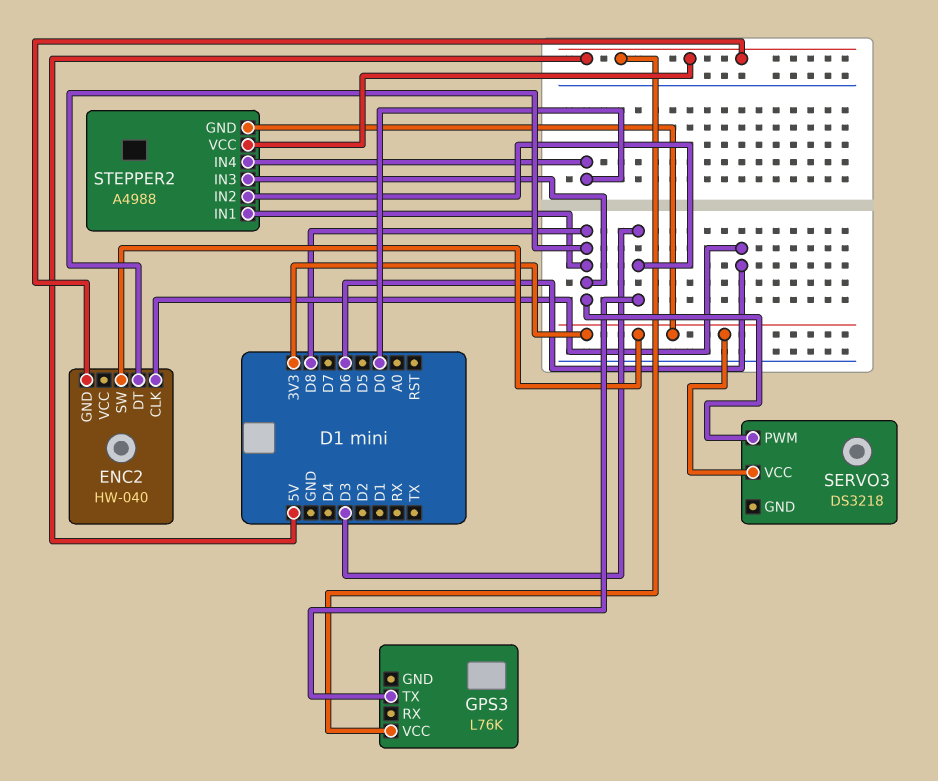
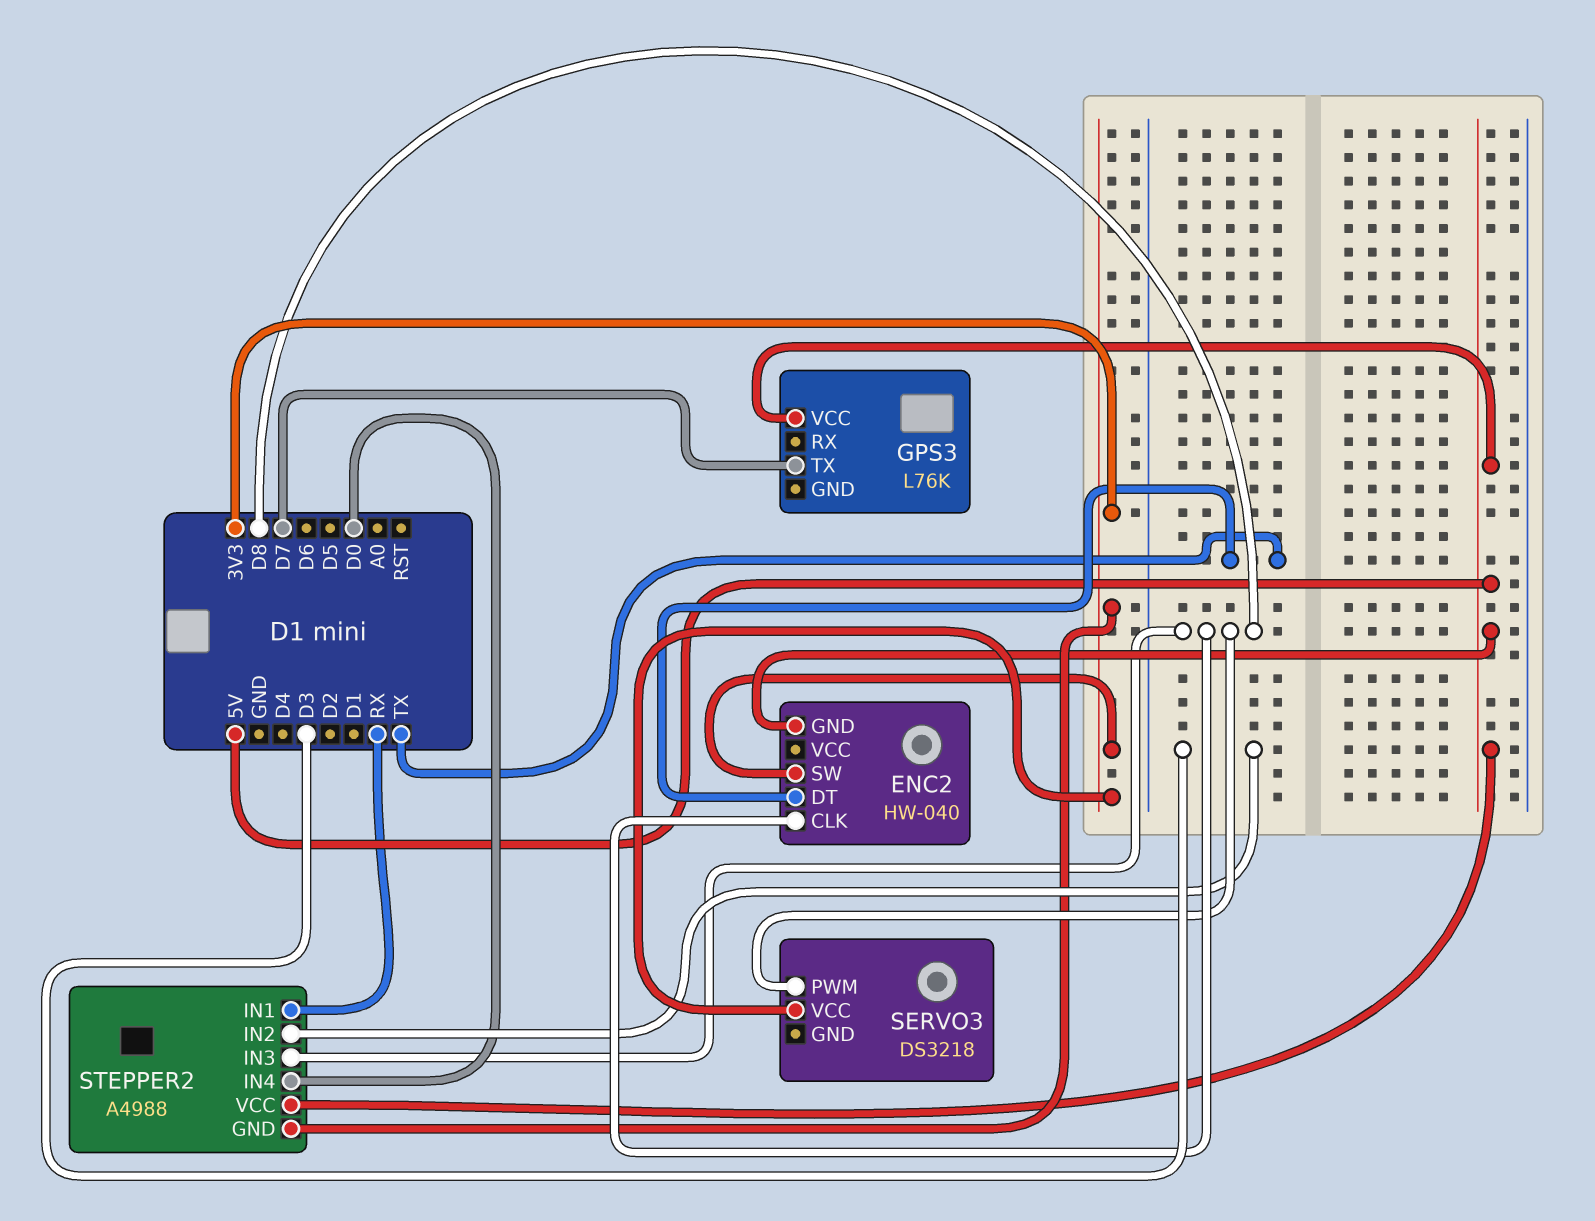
ENC2 pin CLK: D6 -> D8
ENC2 pin DT: D8 -> TX
GPS3 pin TX: D3 -> D7
STEPPER2 pin IN1: D8 -> RX

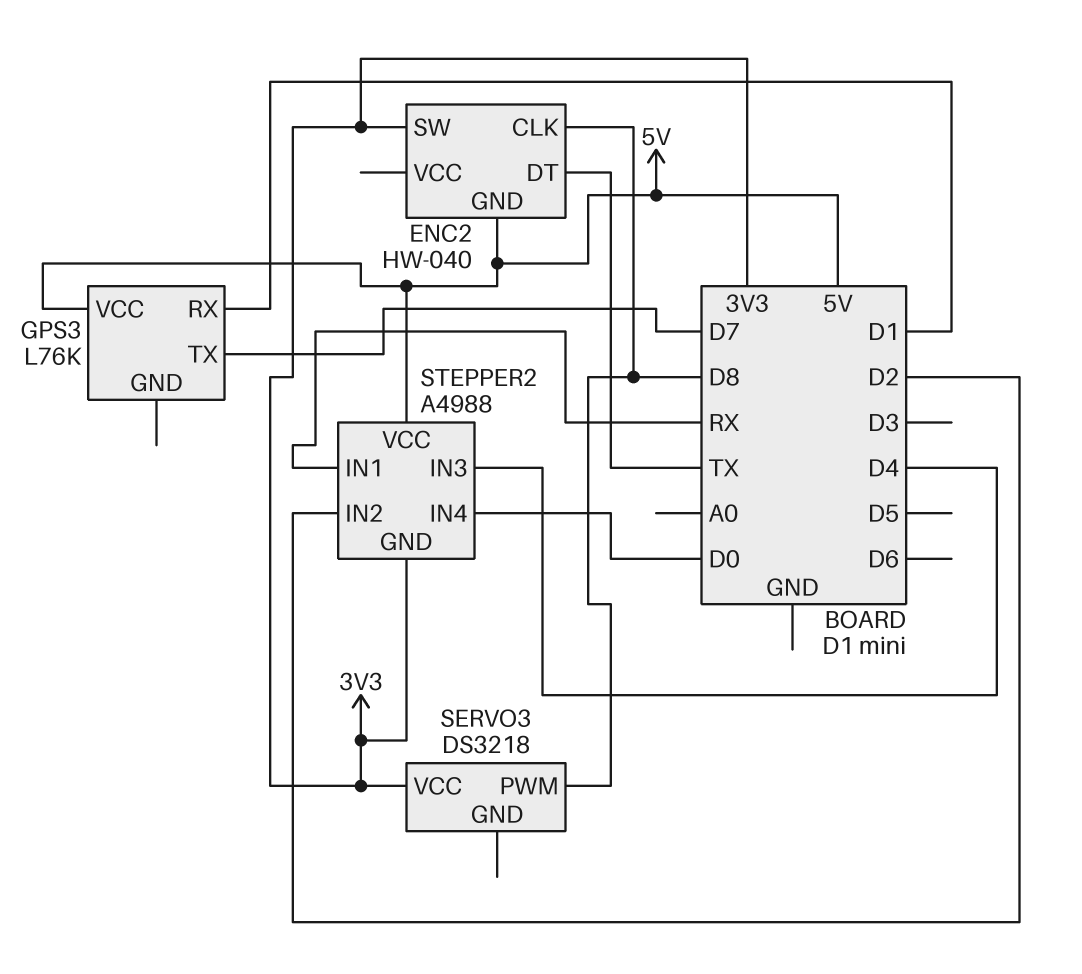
GPS3 pin RX: none -> D1
STEPPER2 pin IN2: D3 -> D2
STEPPER2 pin IN3: D8 -> D4

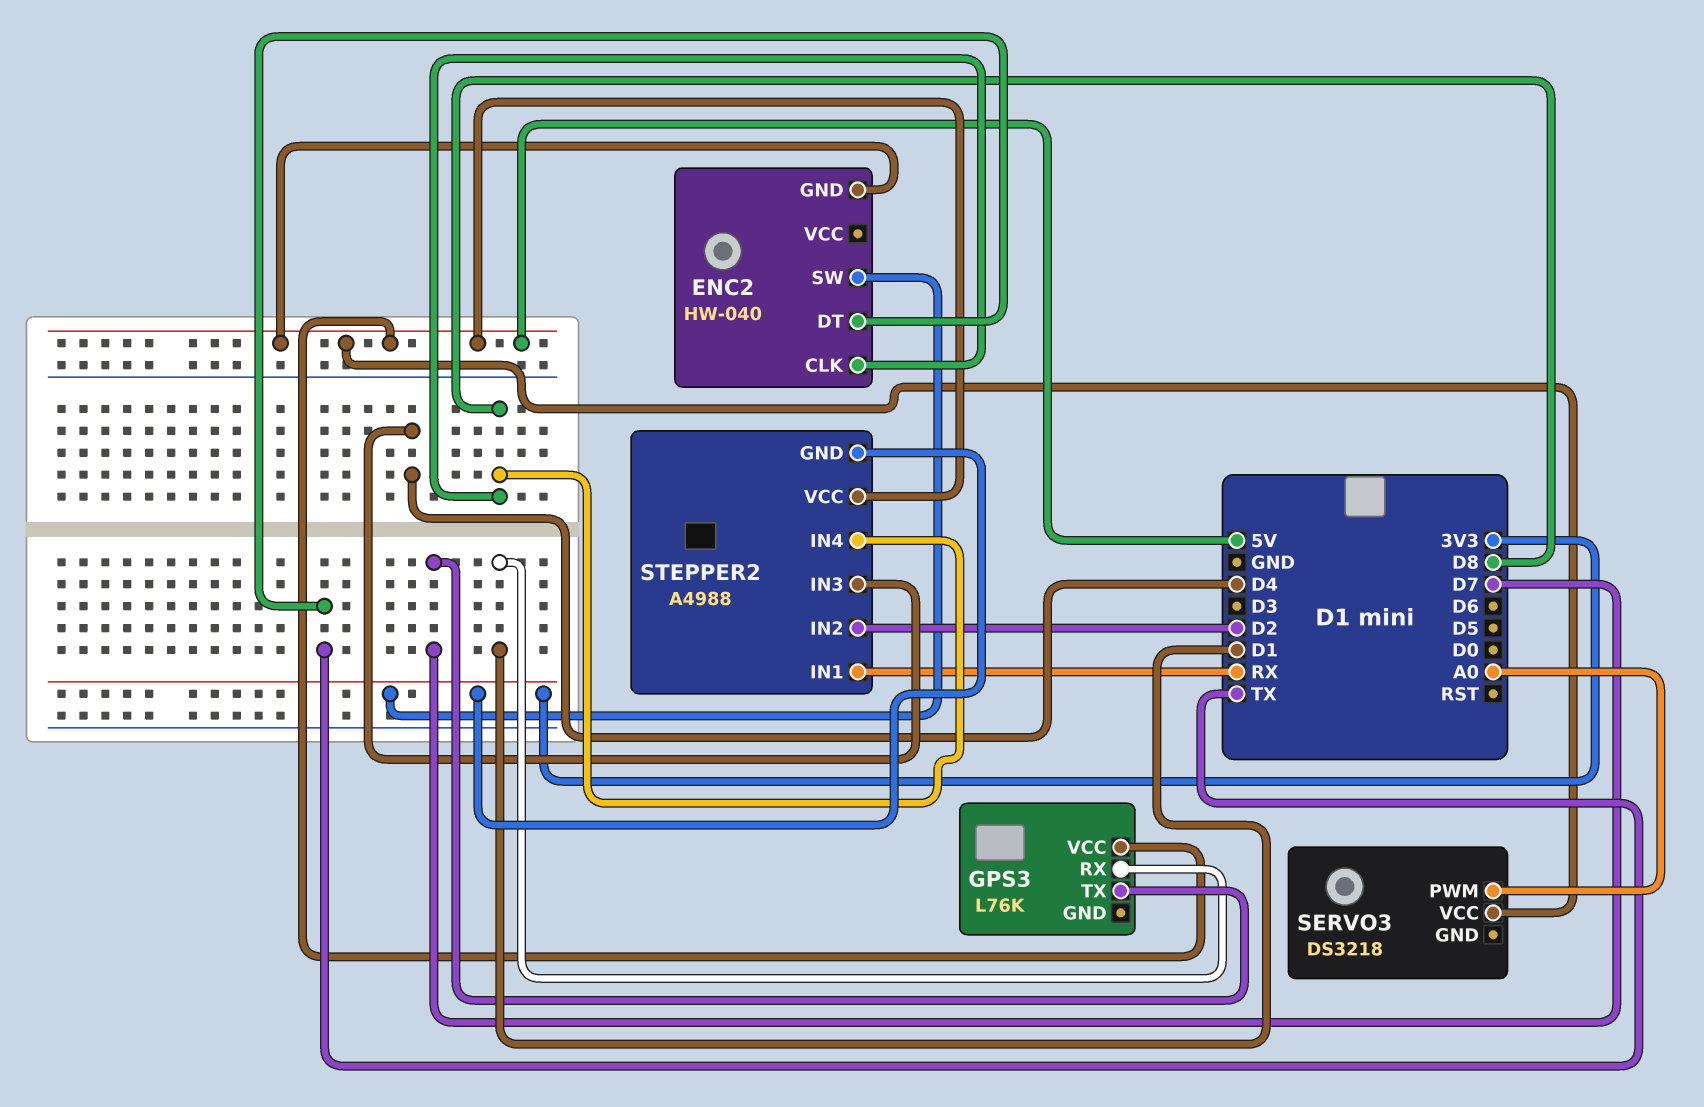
SERVO3 pin PWM: D8 -> A0
SERVO3 pin VCC: 3V3 -> 5V
STEPPER2 pin IN4: D0 -> D8

